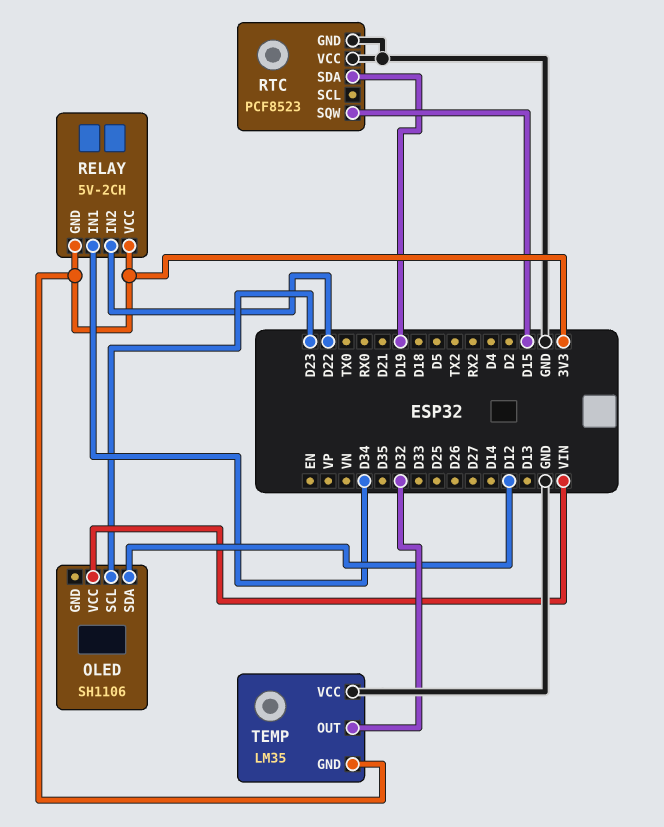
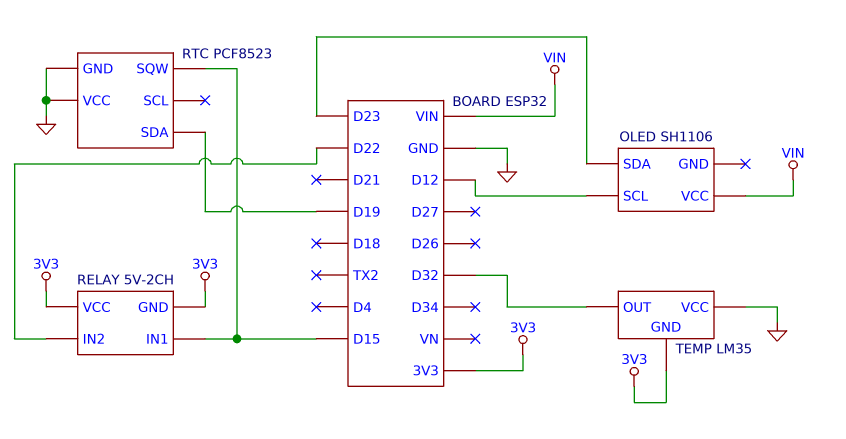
OLED pin SCL: D23 -> D12
OLED pin SDA: D12 -> D23
RELAY pin IN1: D34 -> D15

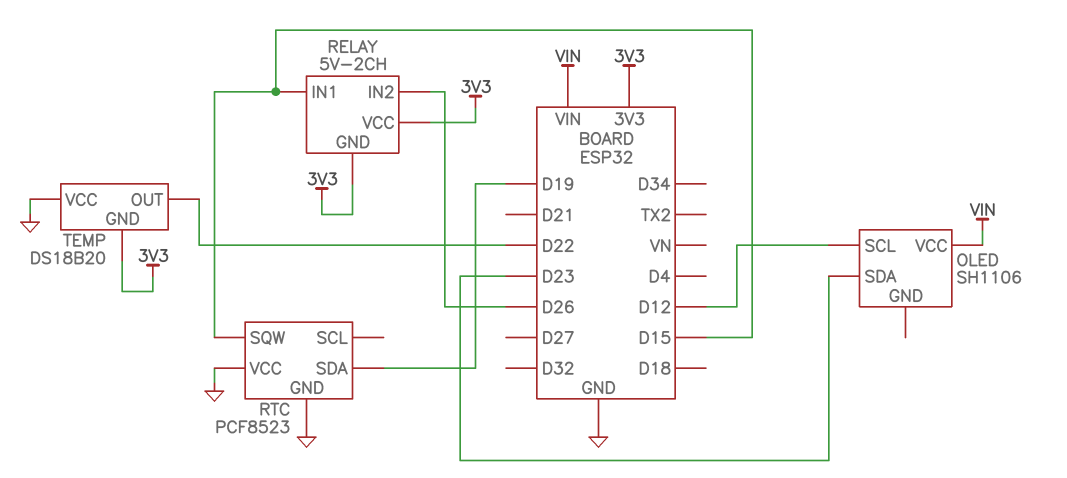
RELAY pin IN2: D22 -> D26
TEMP: LM35 -> DS18B20
TEMP pin OUT: D32 -> D22

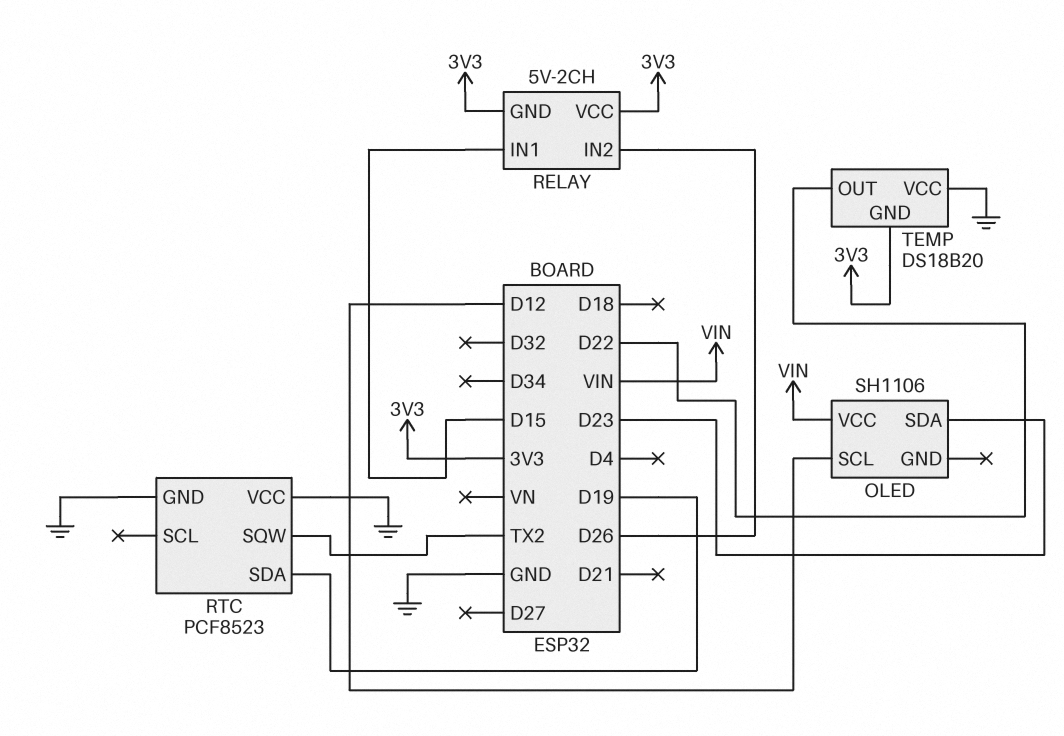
RTC pin SQW: D15 -> TX2

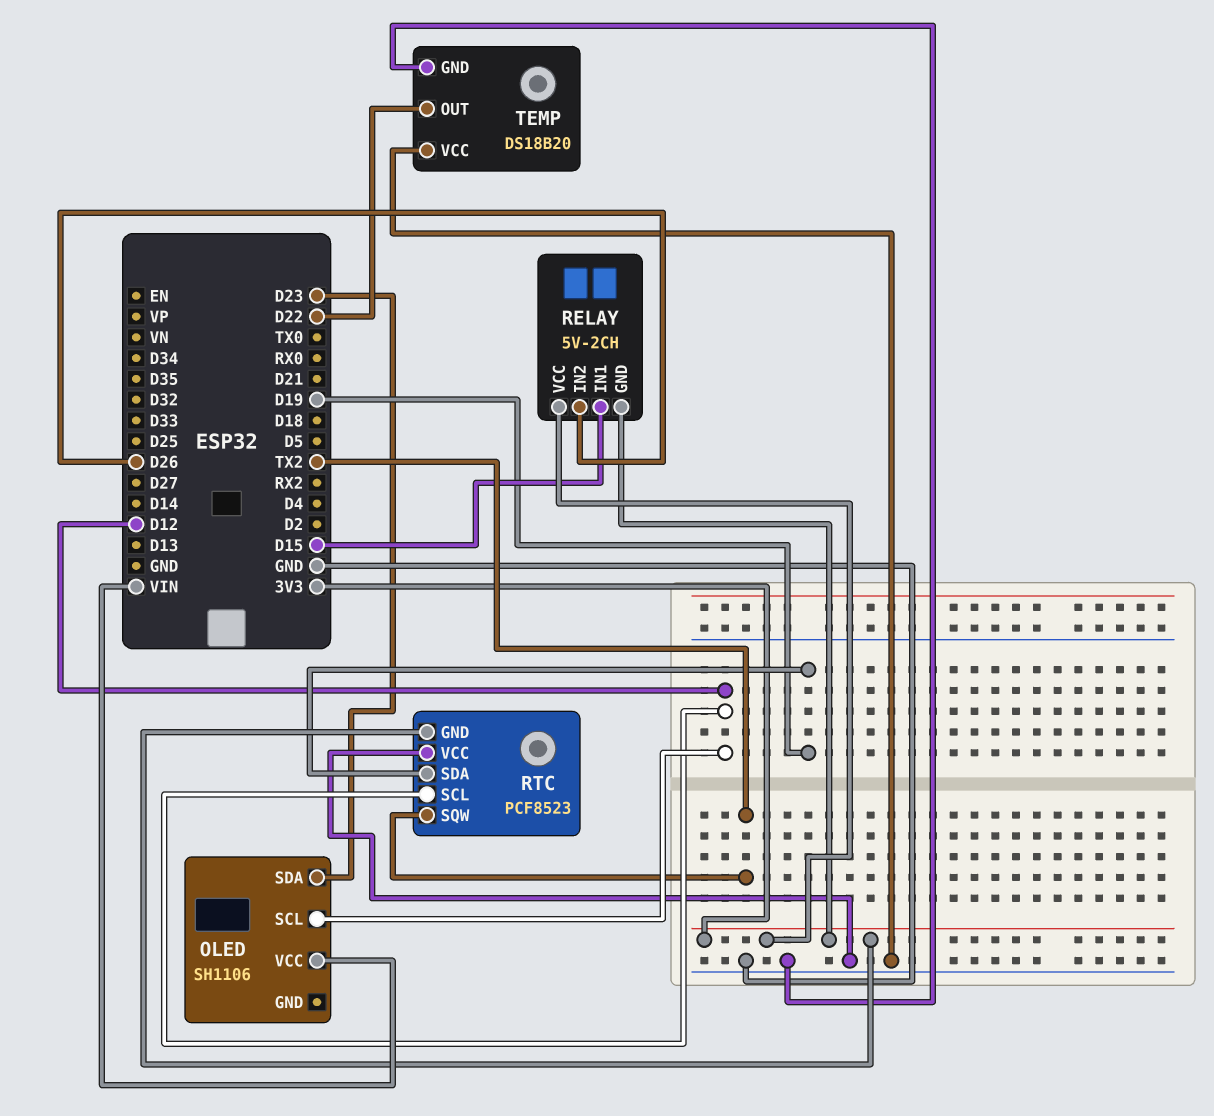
RTC pin GND: GND -> 3V3
RTC pin SCL: none -> D12
TEMP pin GND: 3V3 -> GND

